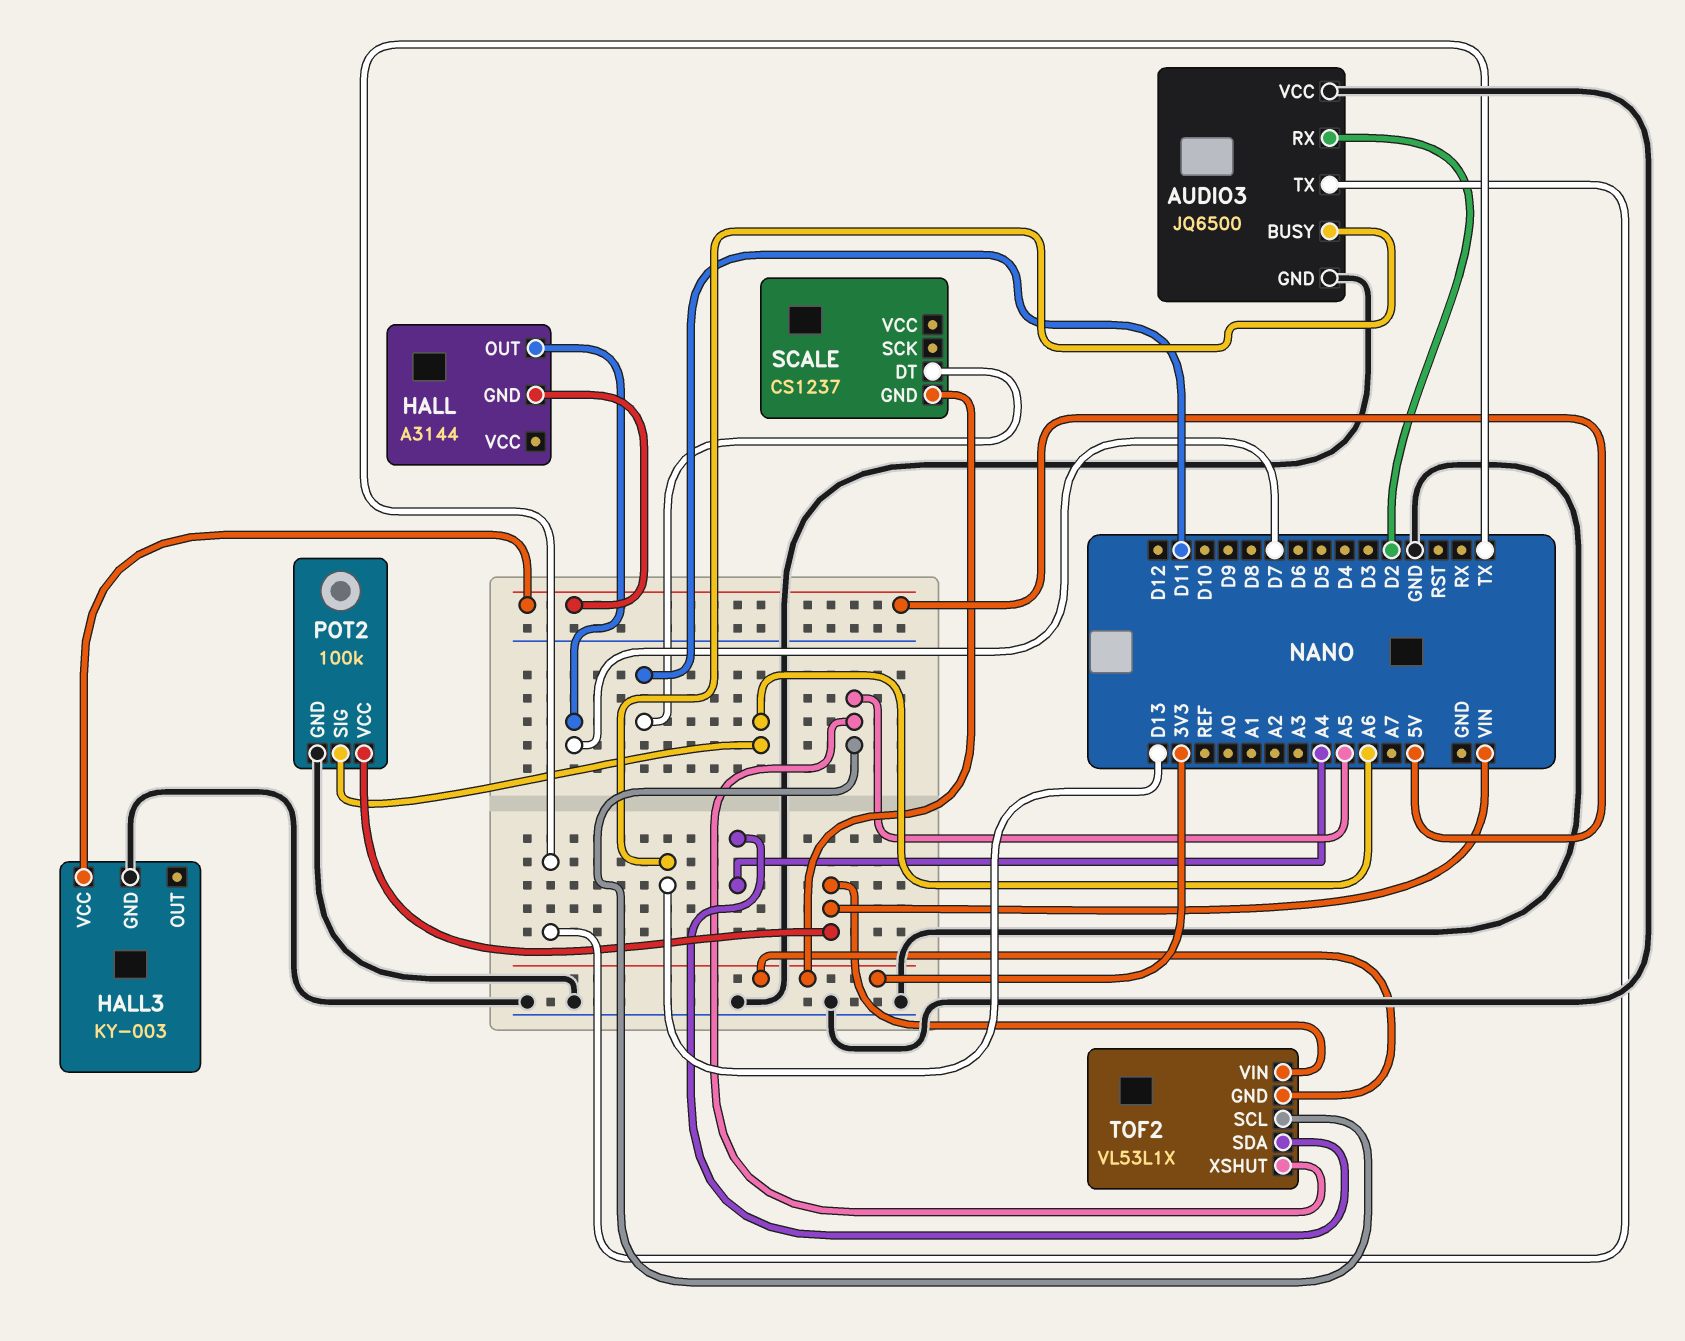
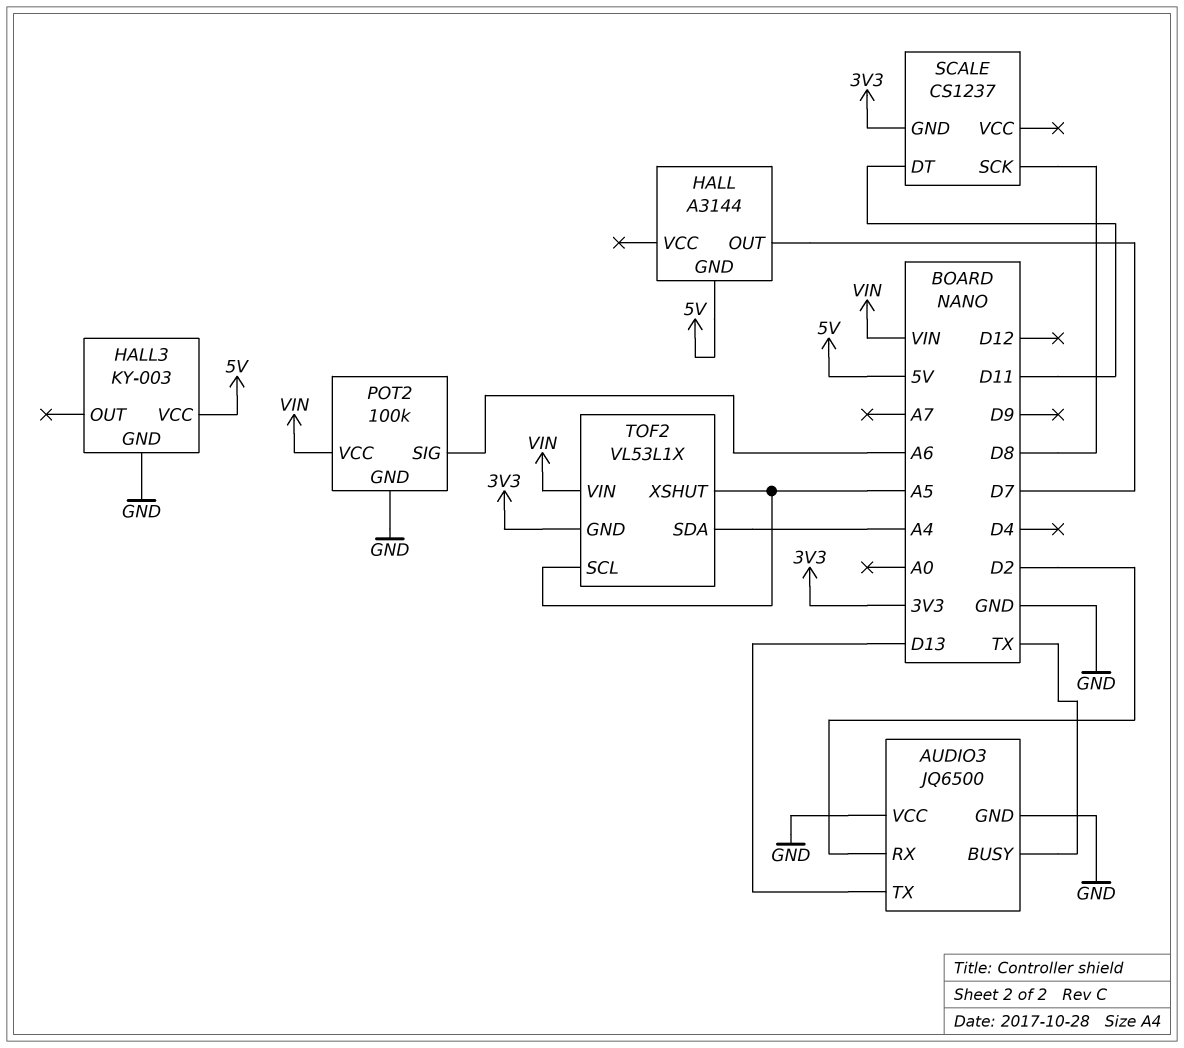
AUDIO3 pin BUSY: D13 -> TX
AUDIO3 pin TX: TX -> D13
SCALE pin SCK: none -> D8

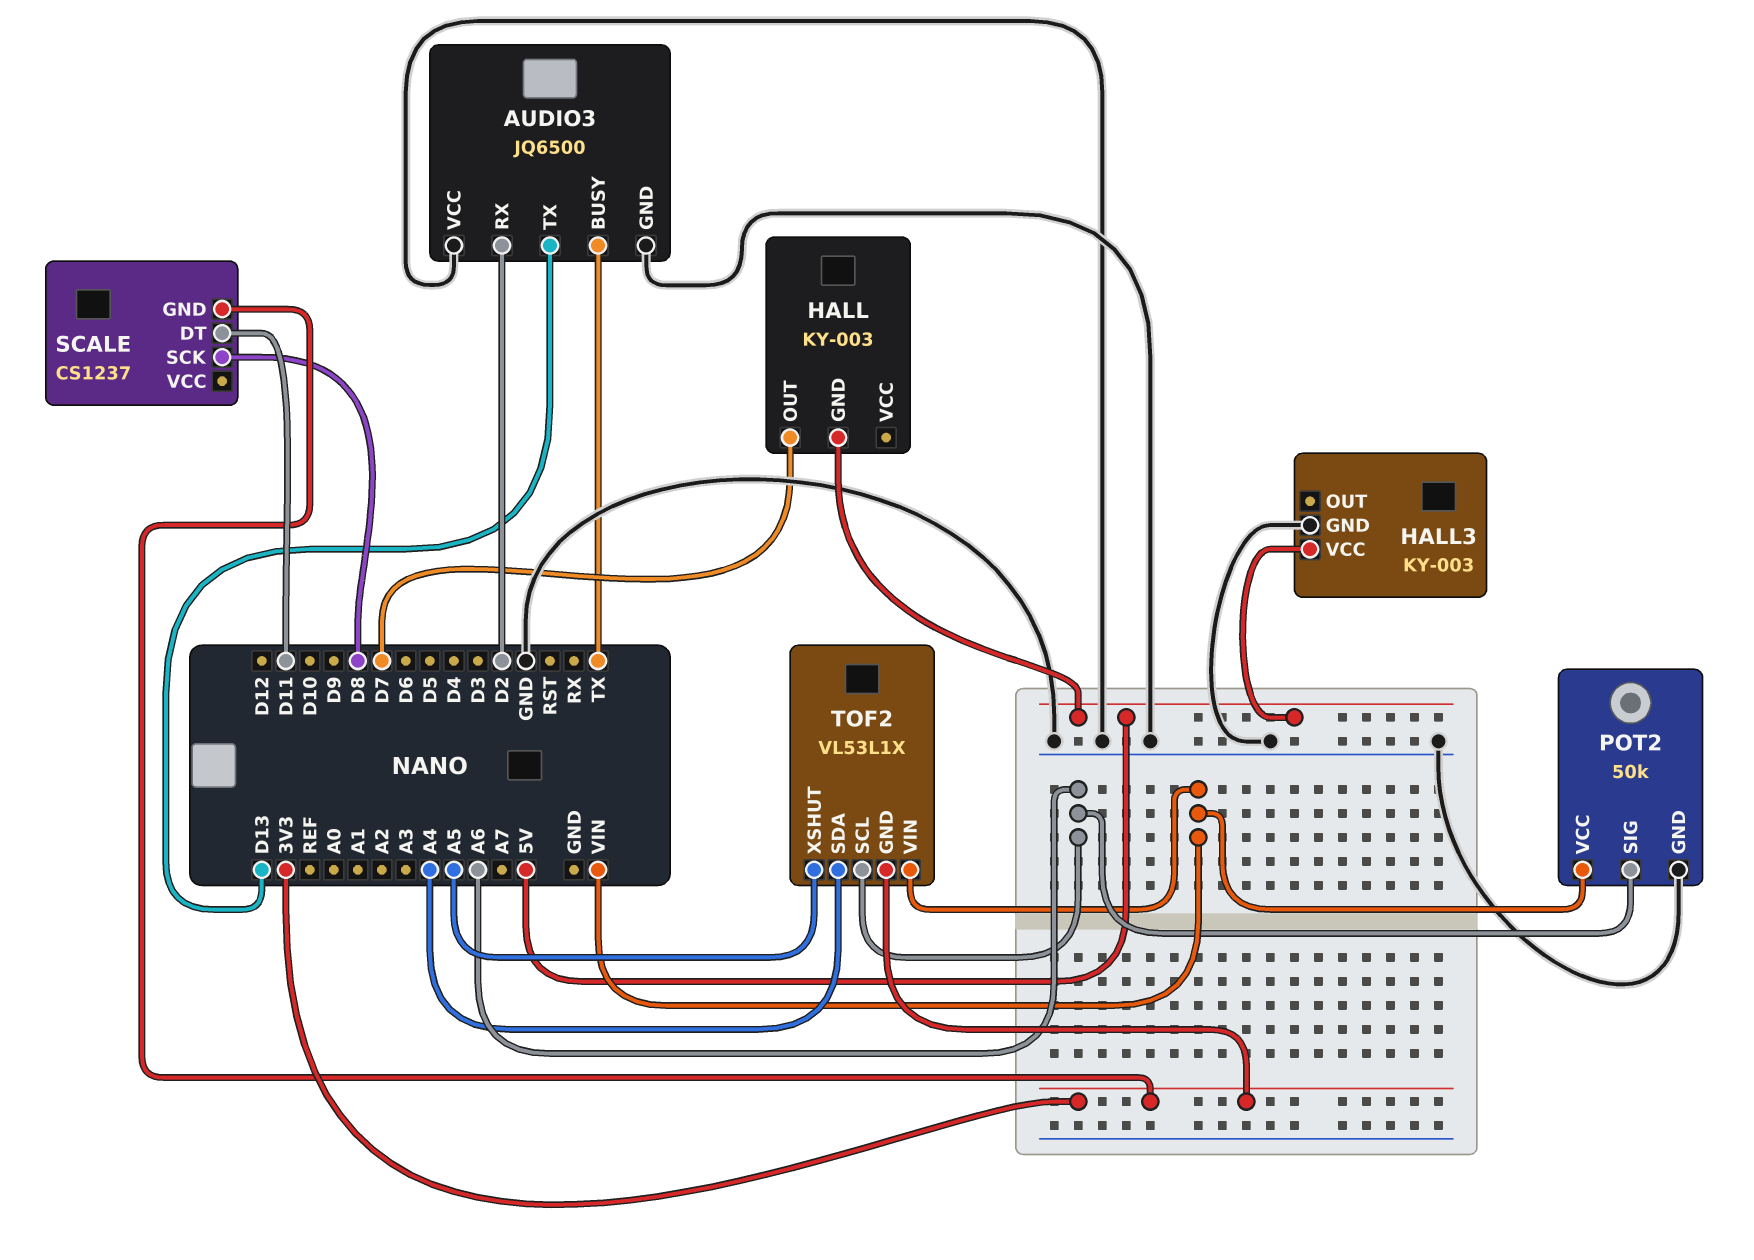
HALL: A3144 -> KY-003
POT2: 100k -> 50k
TOF2 pin SCL: A5 -> A6

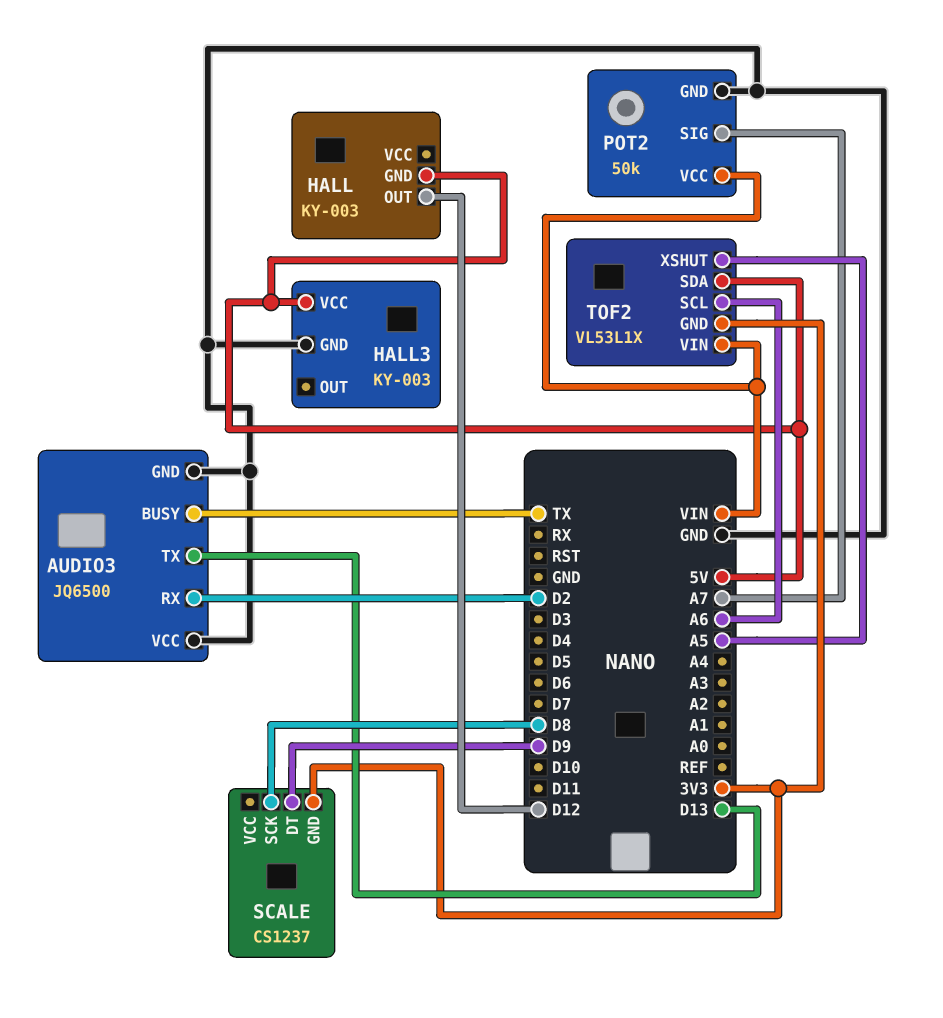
HALL pin OUT: D7 -> D12
POT2 pin SIG: A6 -> A7
SCALE pin DT: D11 -> D9
TOF2 pin SDA: A4 -> 5V

